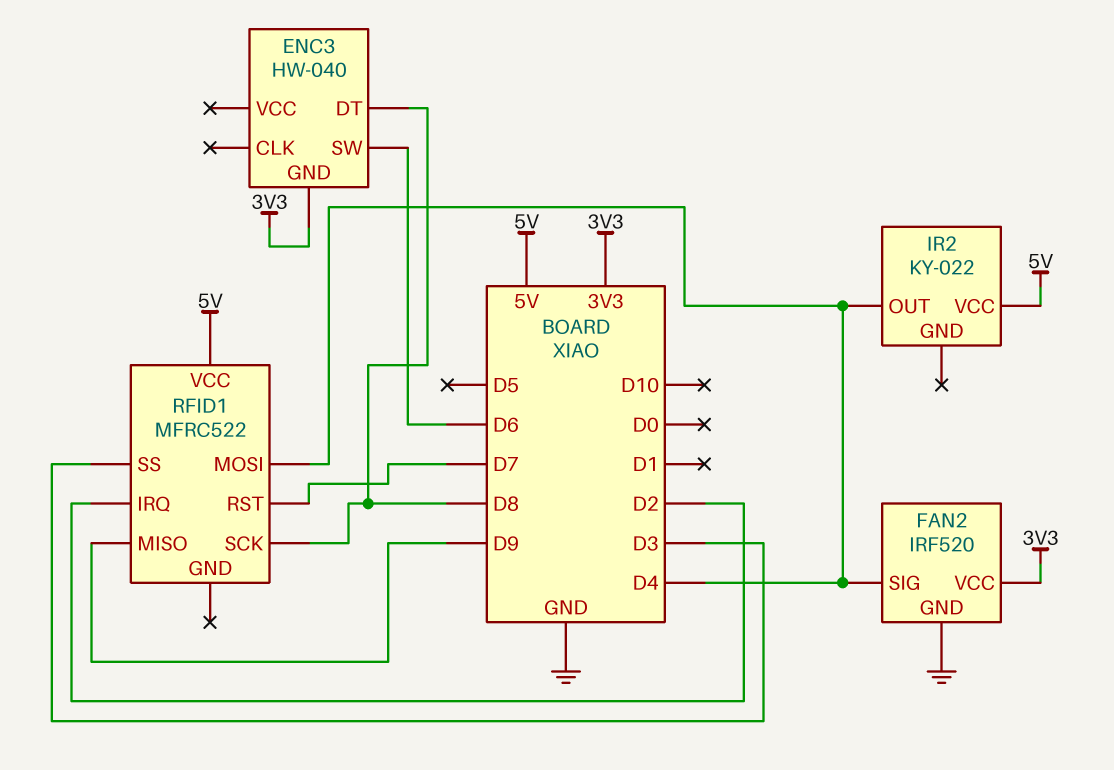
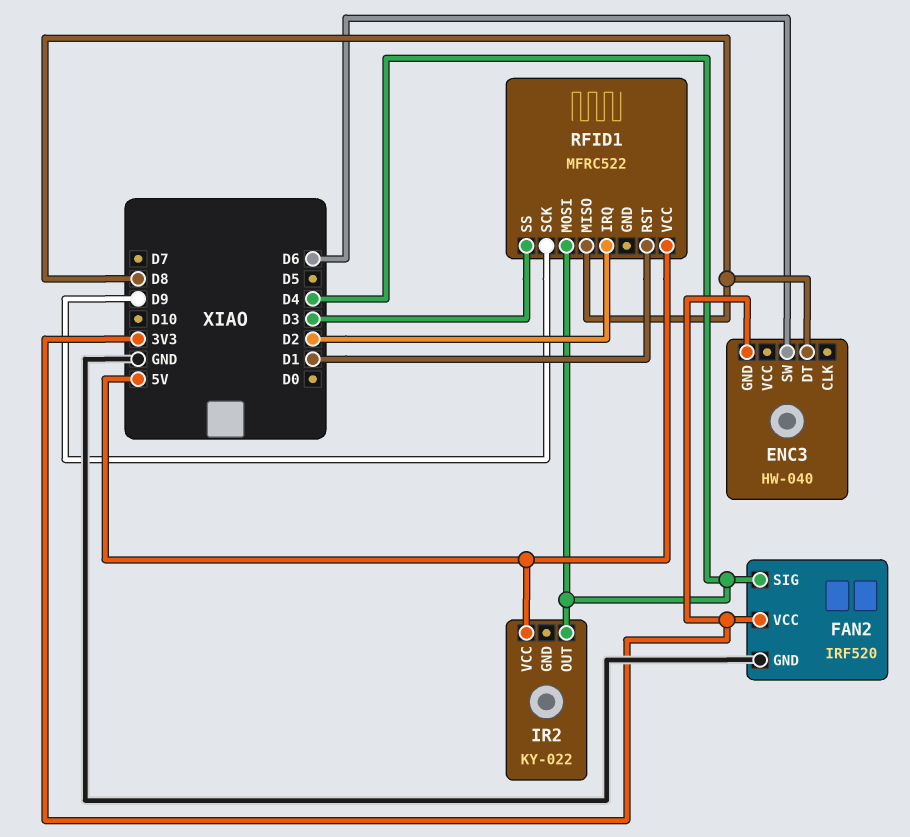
RFID1 pin MISO: D9 -> D8
RFID1 pin RST: D7 -> D1
RFID1 pin SCK: D8 -> D9

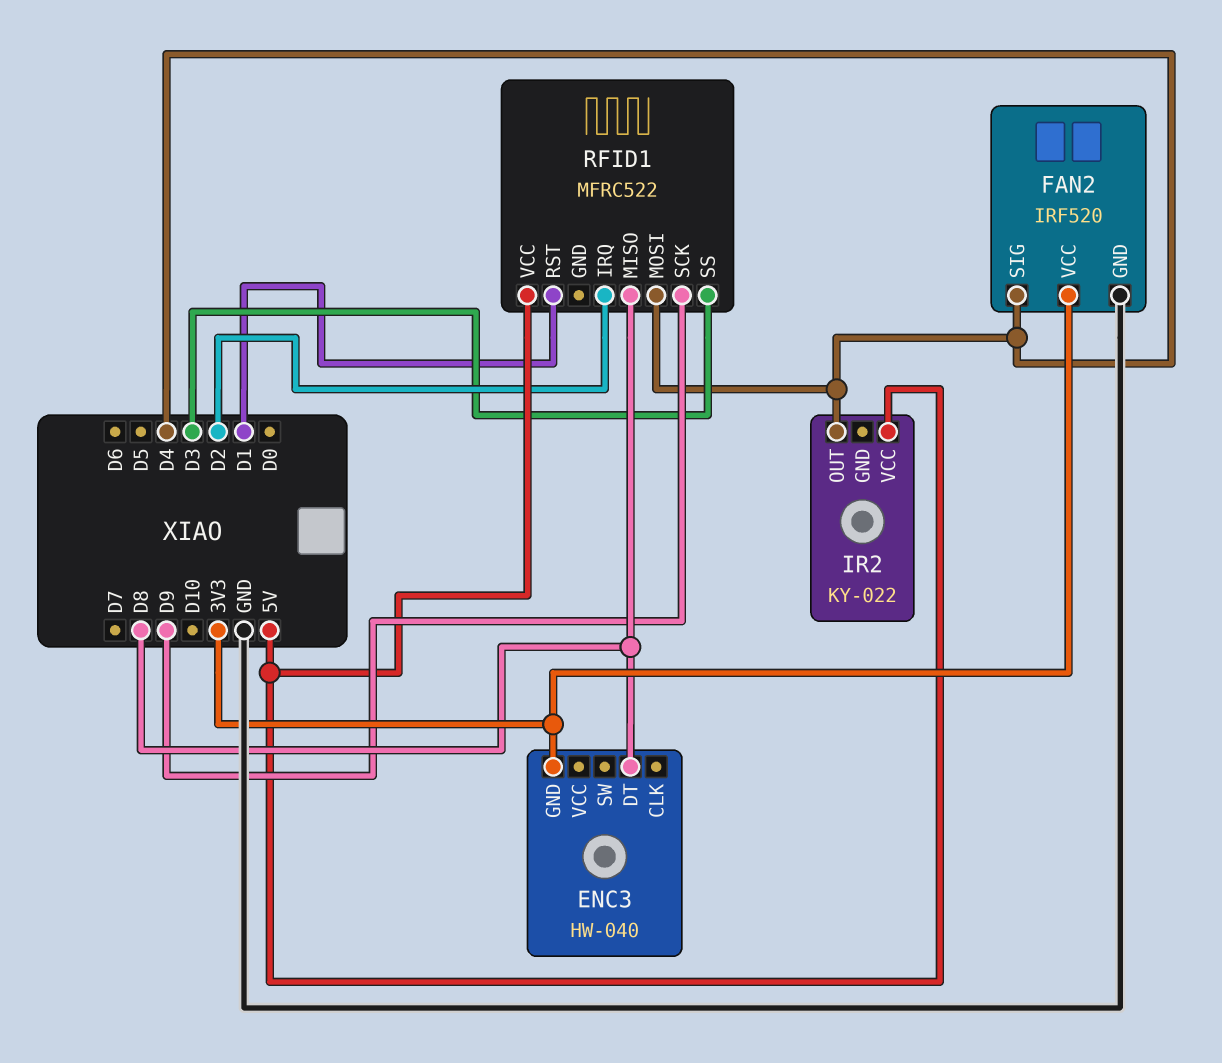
ENC3 pin SW: D6 -> none

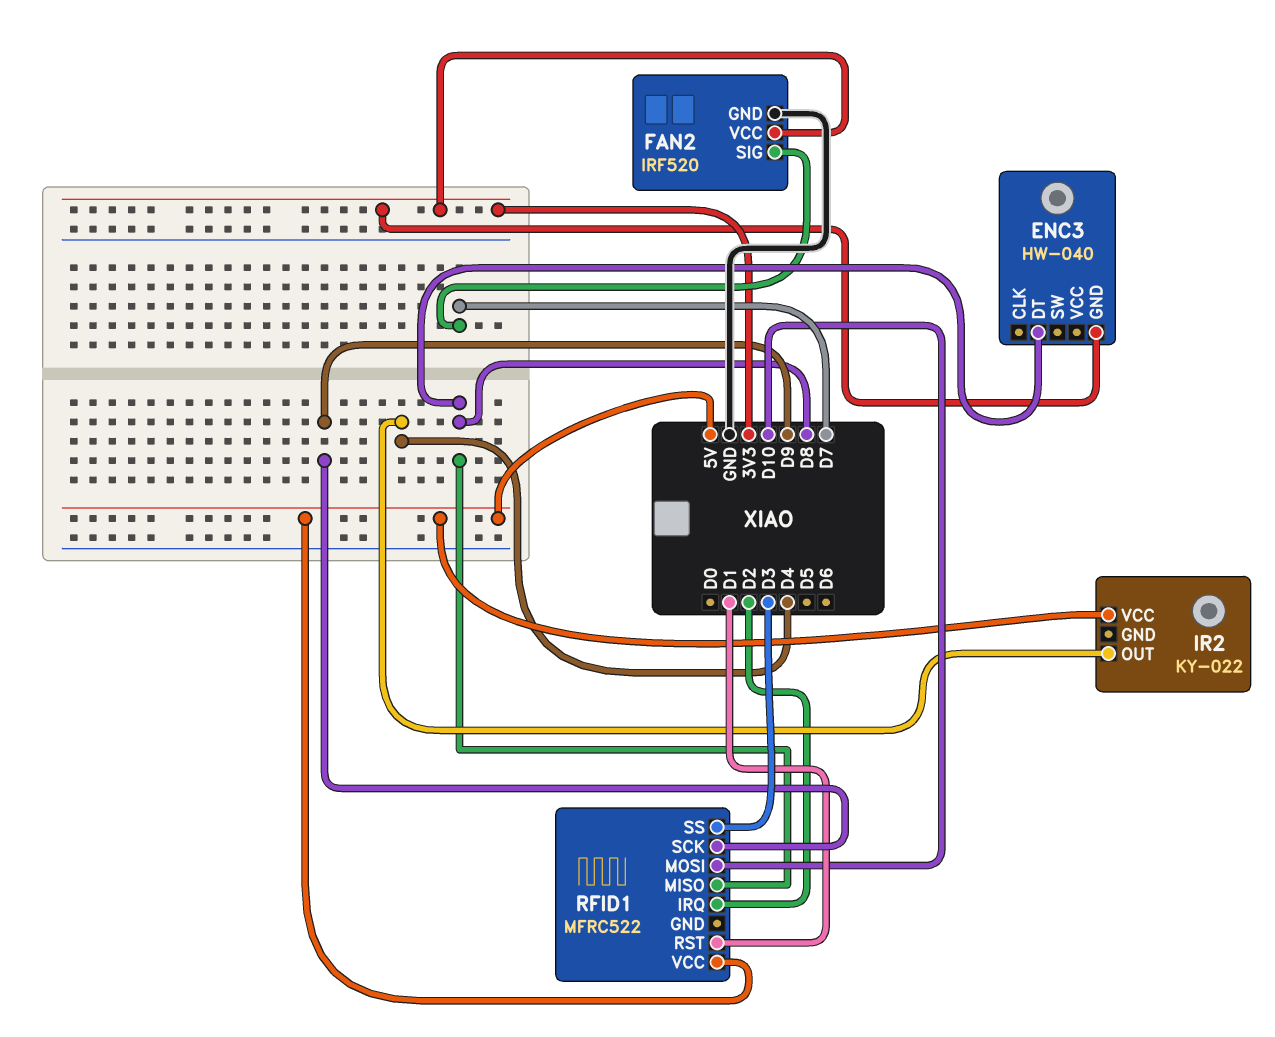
FAN2 pin SIG: D4 -> D7
RFID1 pin MOSI: D4 -> D10

